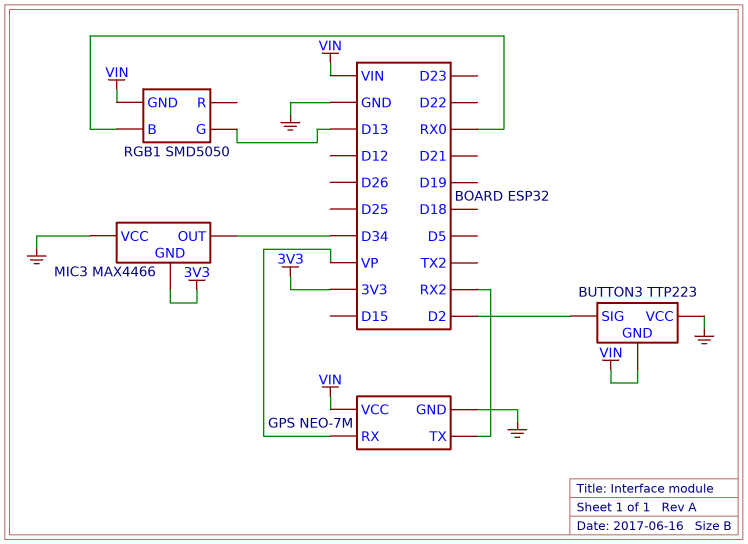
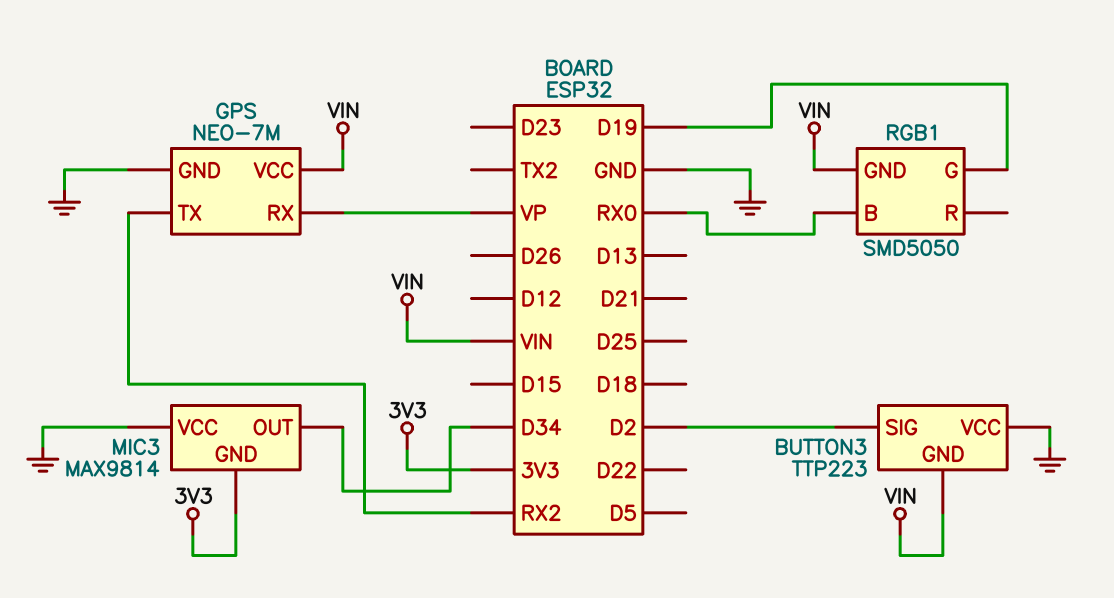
MIC3: MAX4466 -> MAX9814
RGB1 pin G: D13 -> D19

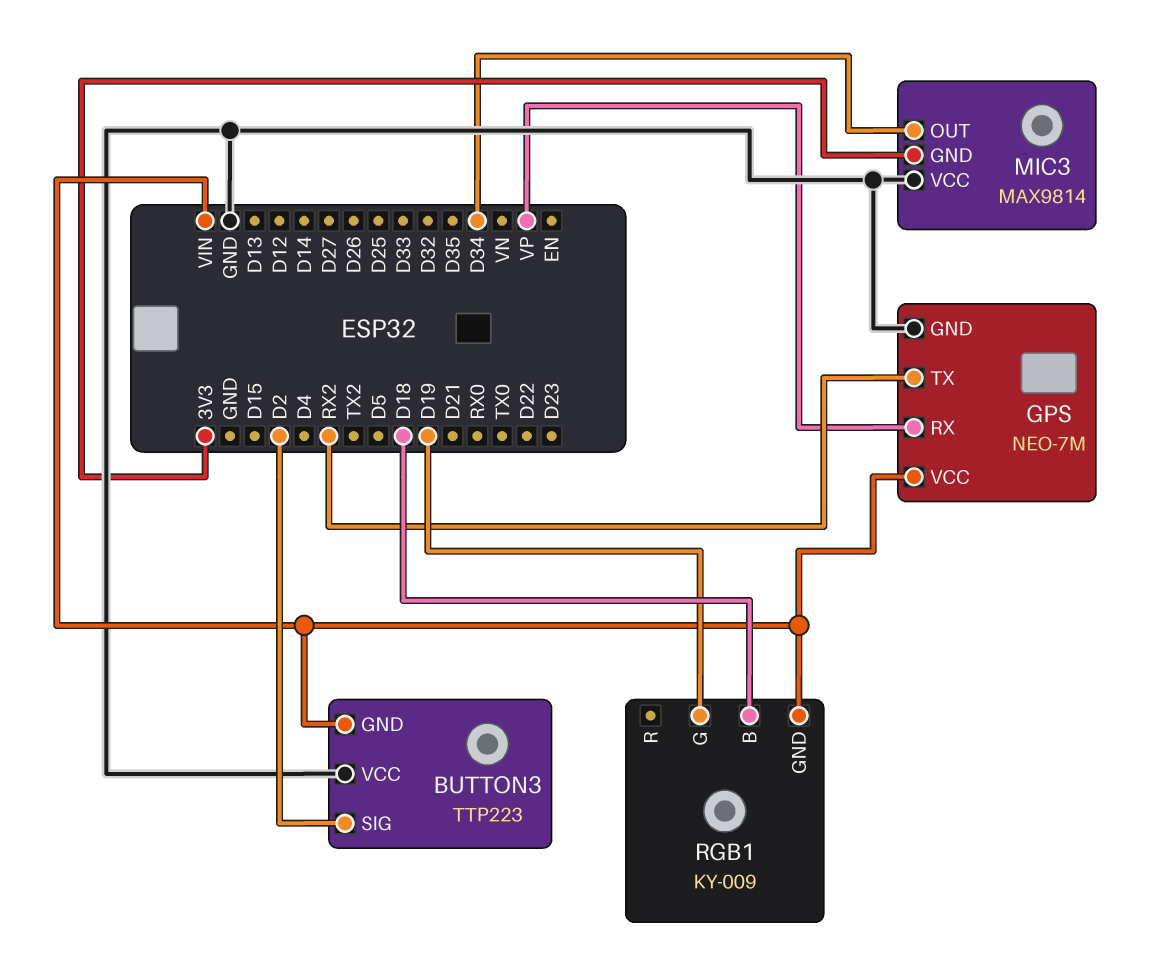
RGB1: SMD5050 -> KY-009
RGB1 pin B: RX0 -> D18

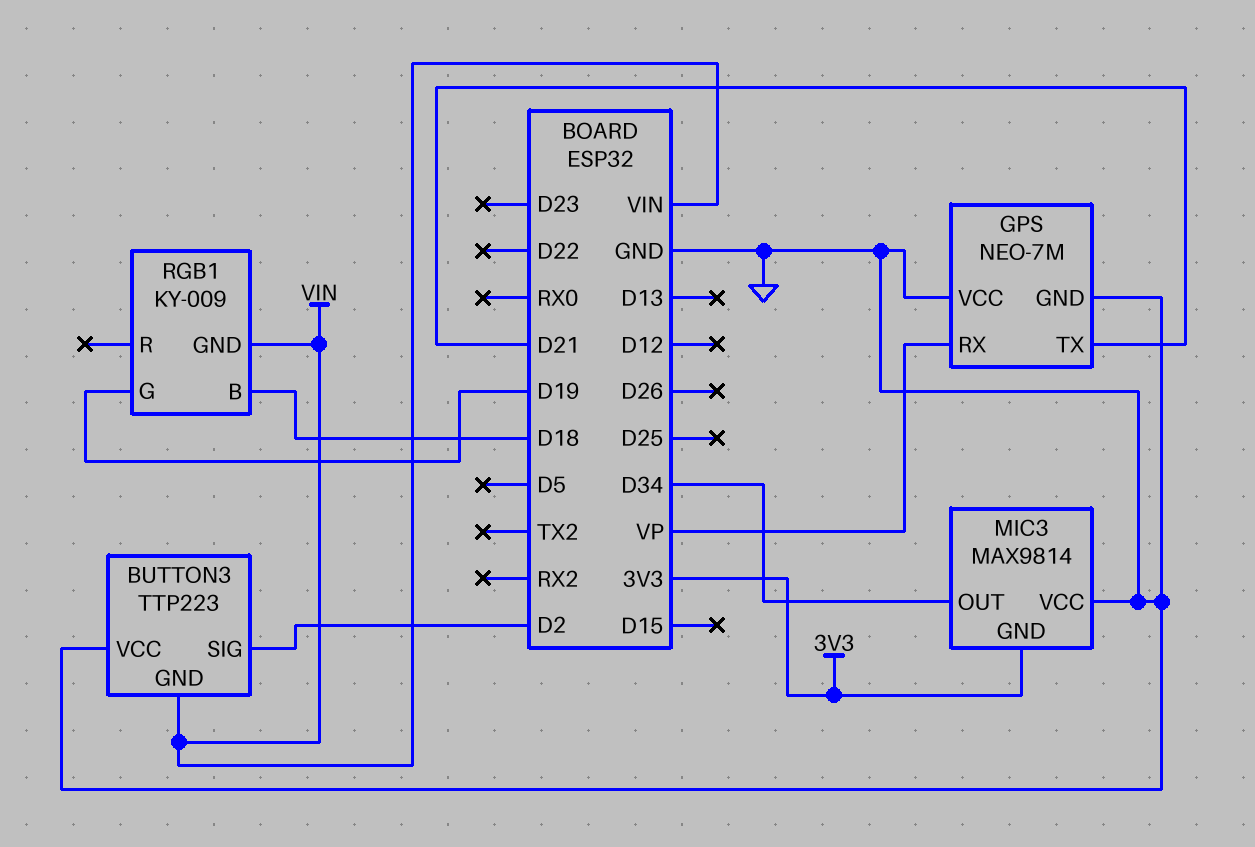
GPS pin TX: RX2 -> D21
GPS pin VCC: VIN -> GND

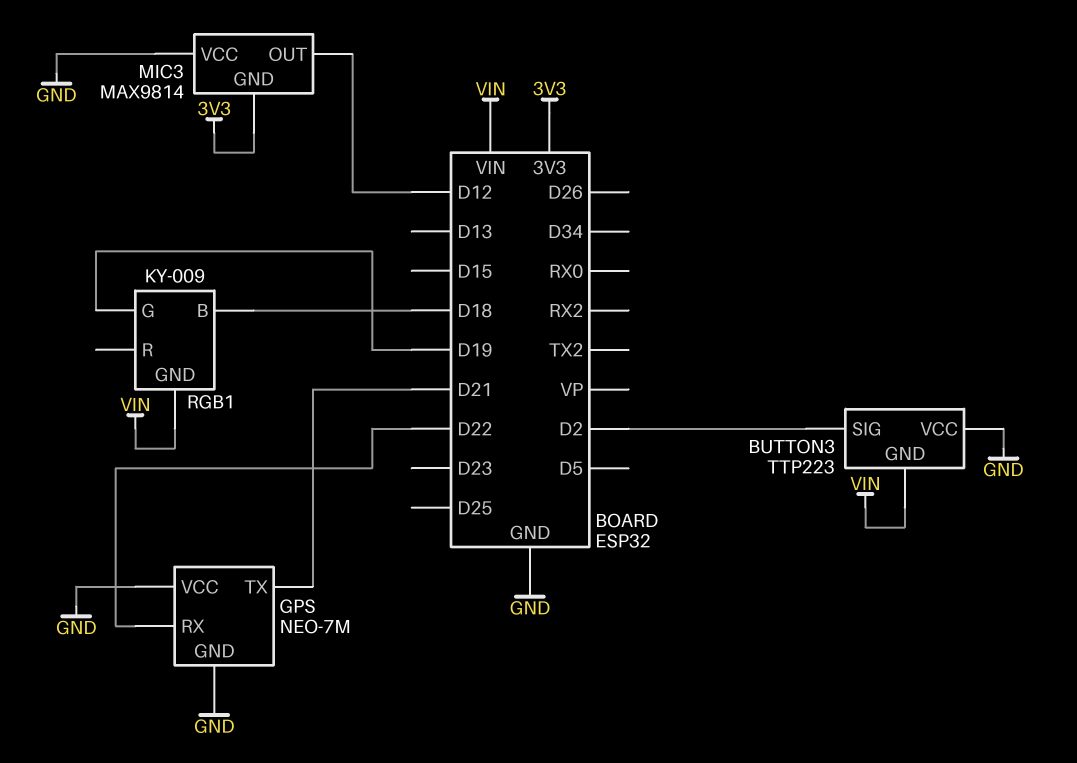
GPS pin RX: VP -> D22
MIC3 pin OUT: D34 -> D12

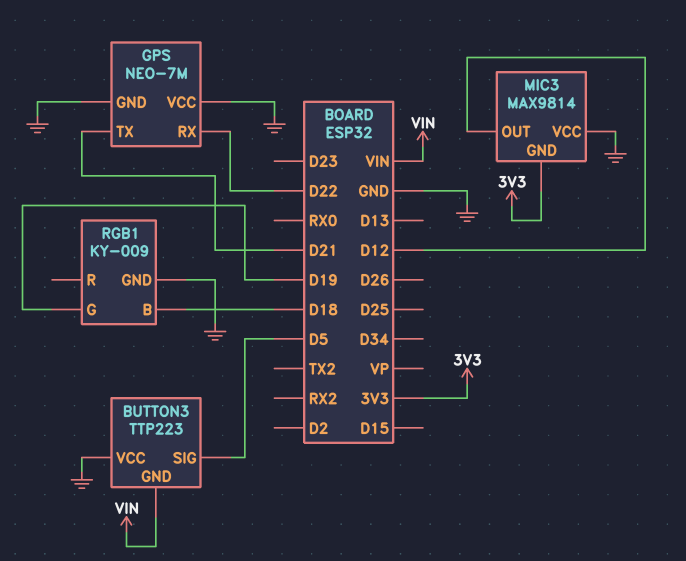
BUTTON3 pin SIG: D2 -> D5
RGB1 pin GND: VIN -> GND

